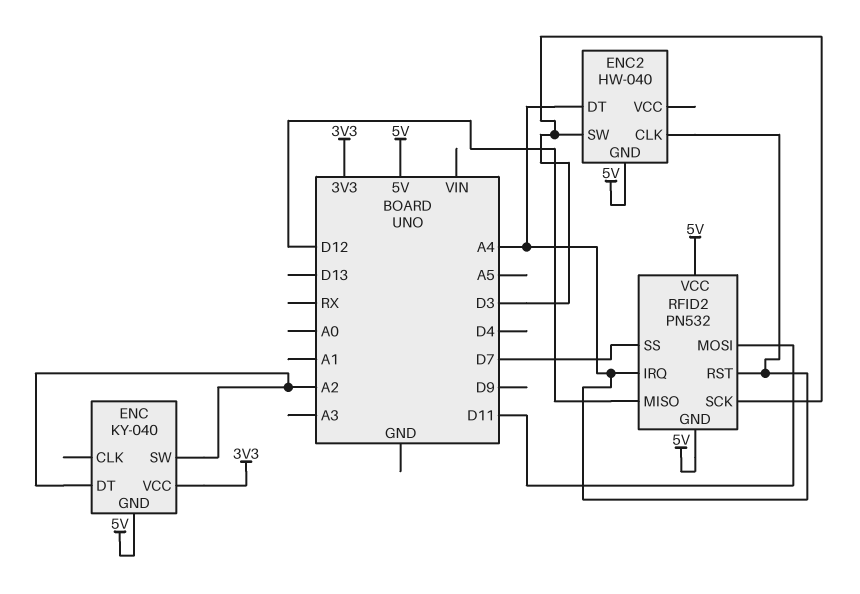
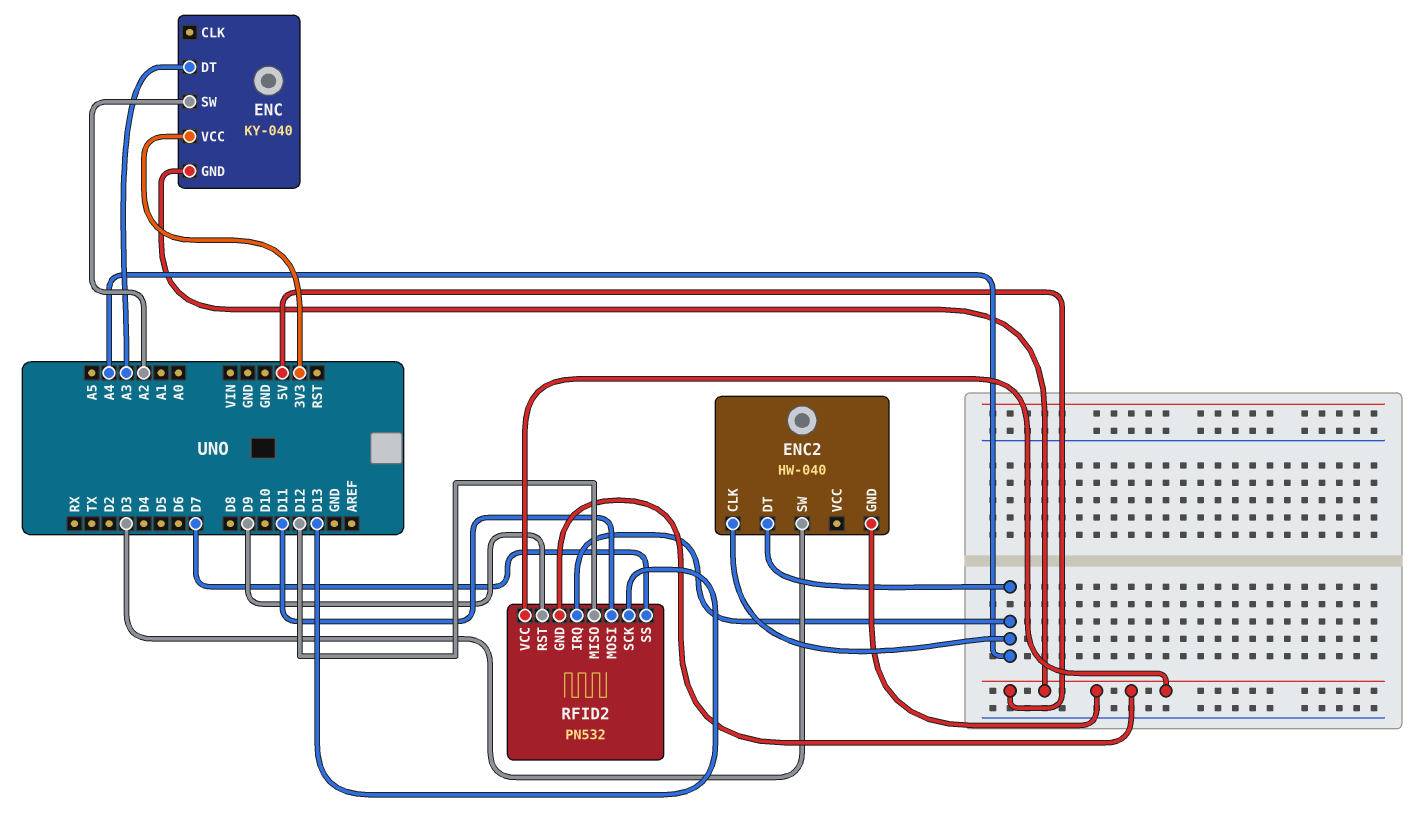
ENC pin DT: A2 -> A3
RFID2 pin RST: A4 -> D9
RFID2 pin SCK: D3 -> D13

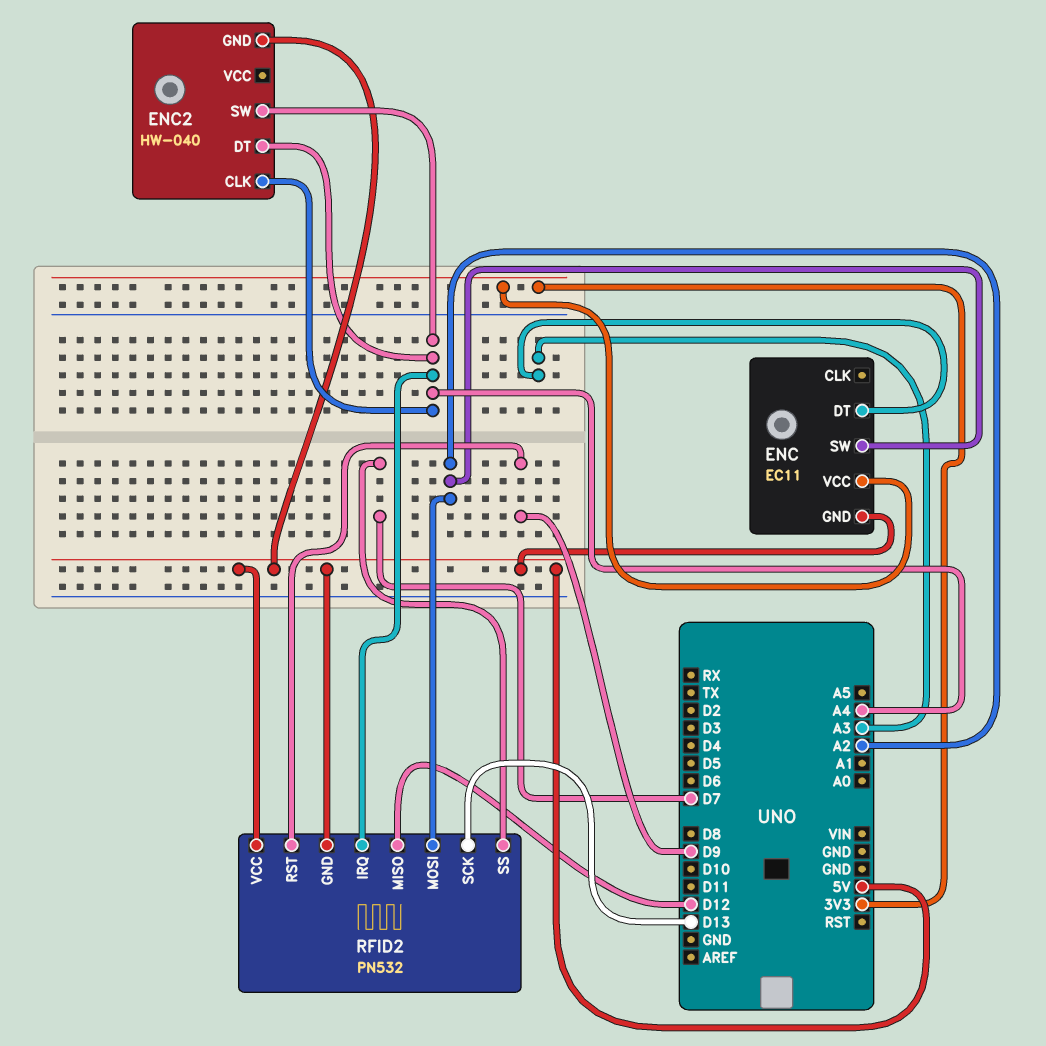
ENC: KY-040 -> EC11
ENC2 pin SW: D3 -> A4
RFID2 pin MOSI: D11 -> A2

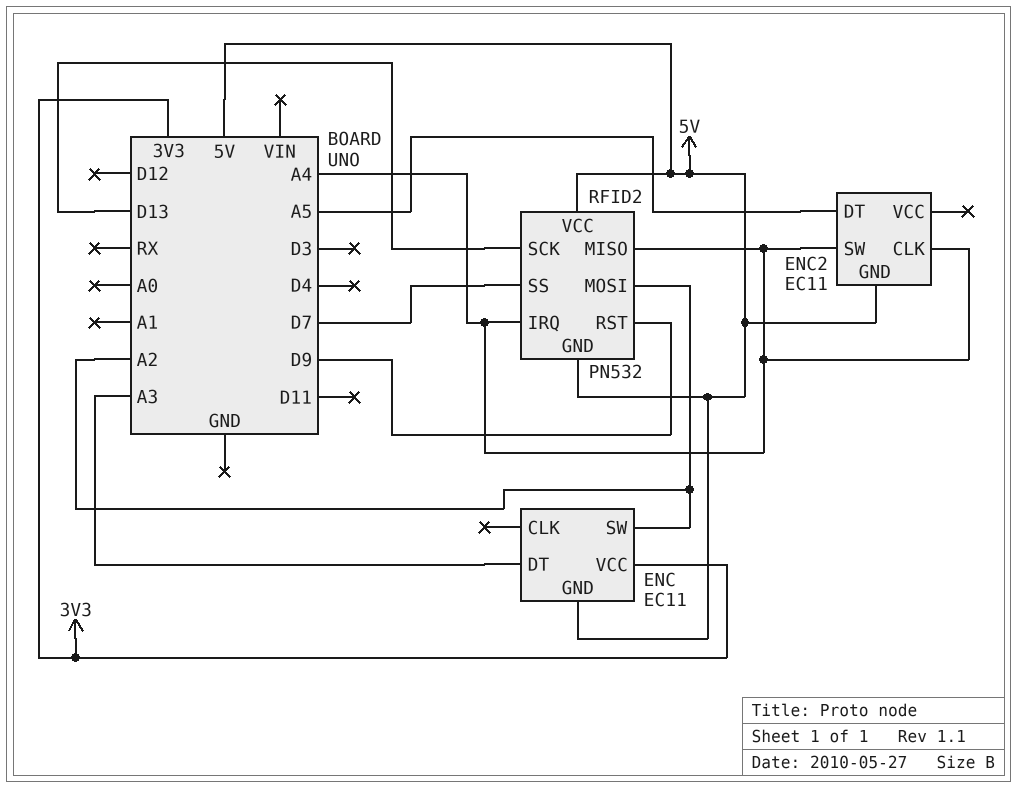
ENC2: HW-040 -> EC11
ENC2 pin DT: A4 -> A5
RFID2 pin MISO: D12 -> A4

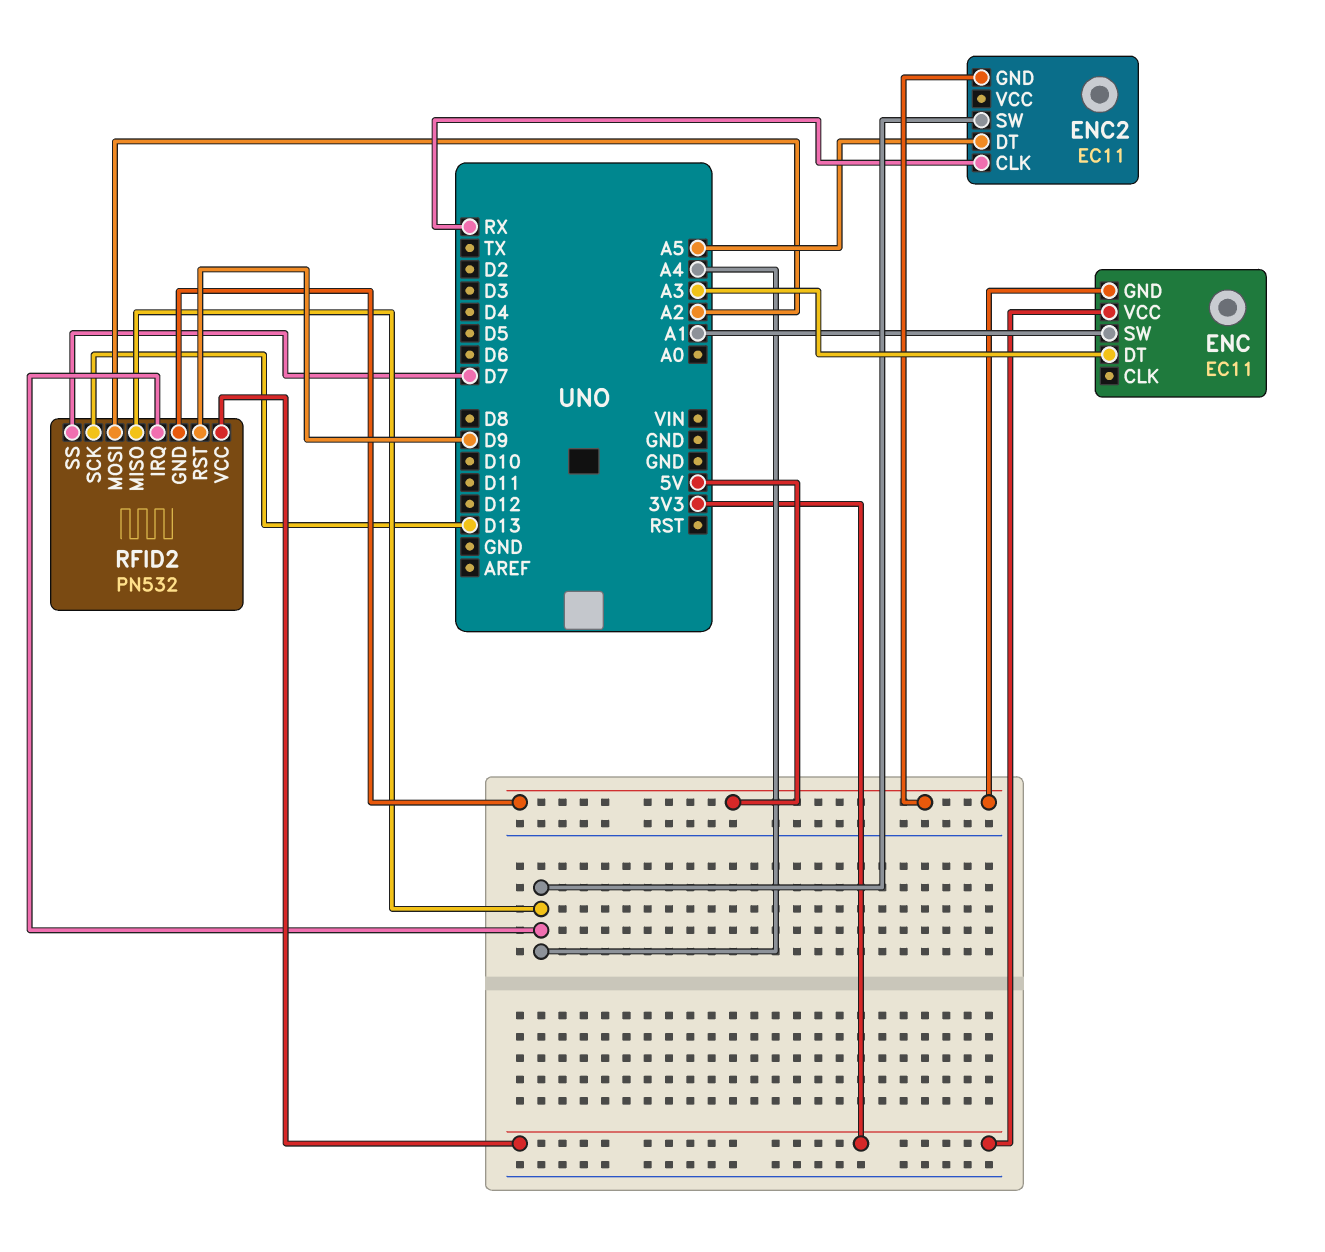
ENC pin SW: A2 -> A1
ENC2 pin CLK: A4 -> RX
RFID2 pin VCC: 5V -> 3V3

